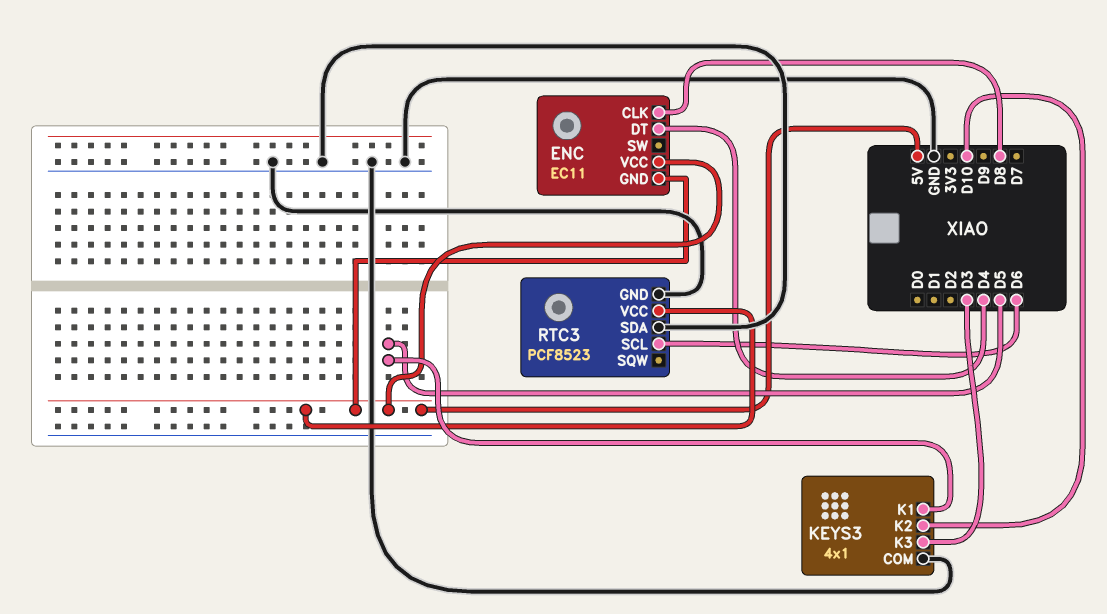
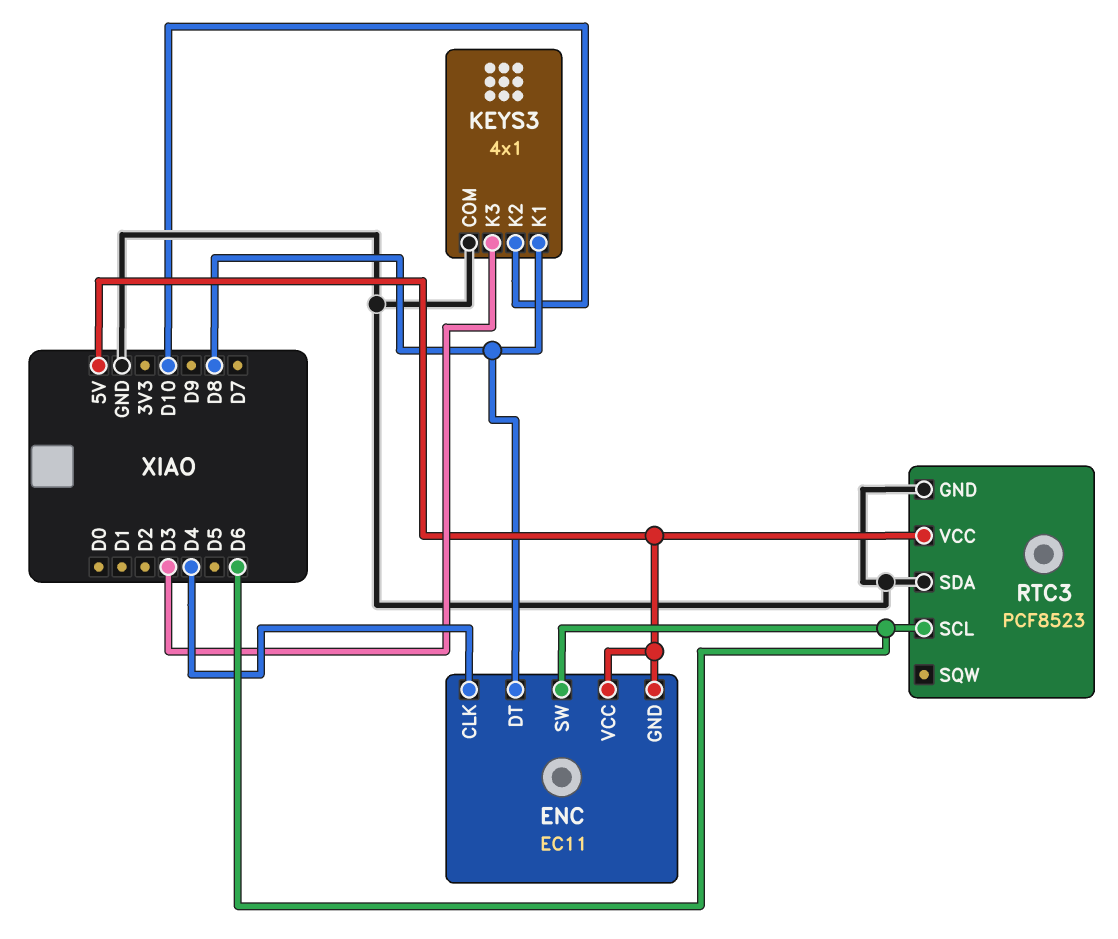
ENC pin CLK: D8 -> D4
ENC pin DT: D4 -> D8
ENC pin SW: none -> D6
KEYS3 pin K1: D5 -> D8

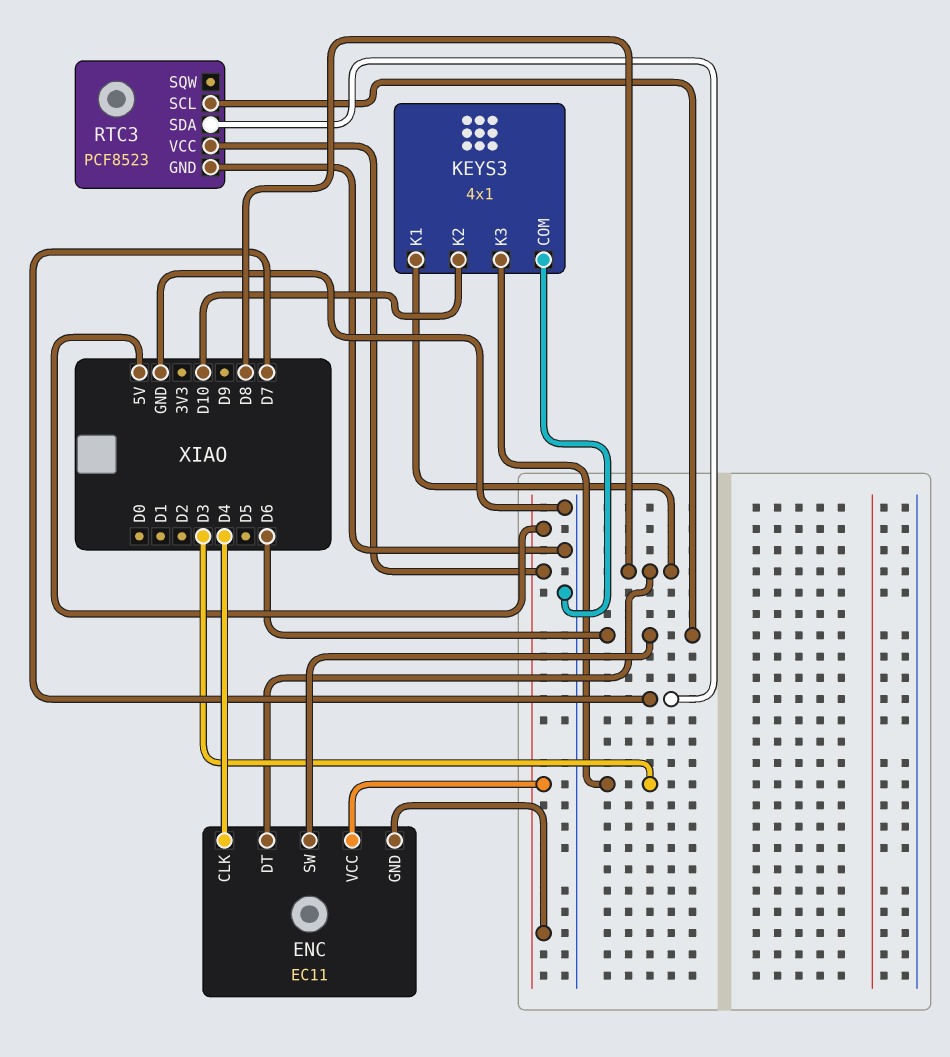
RTC3 pin SDA: GND -> D7

